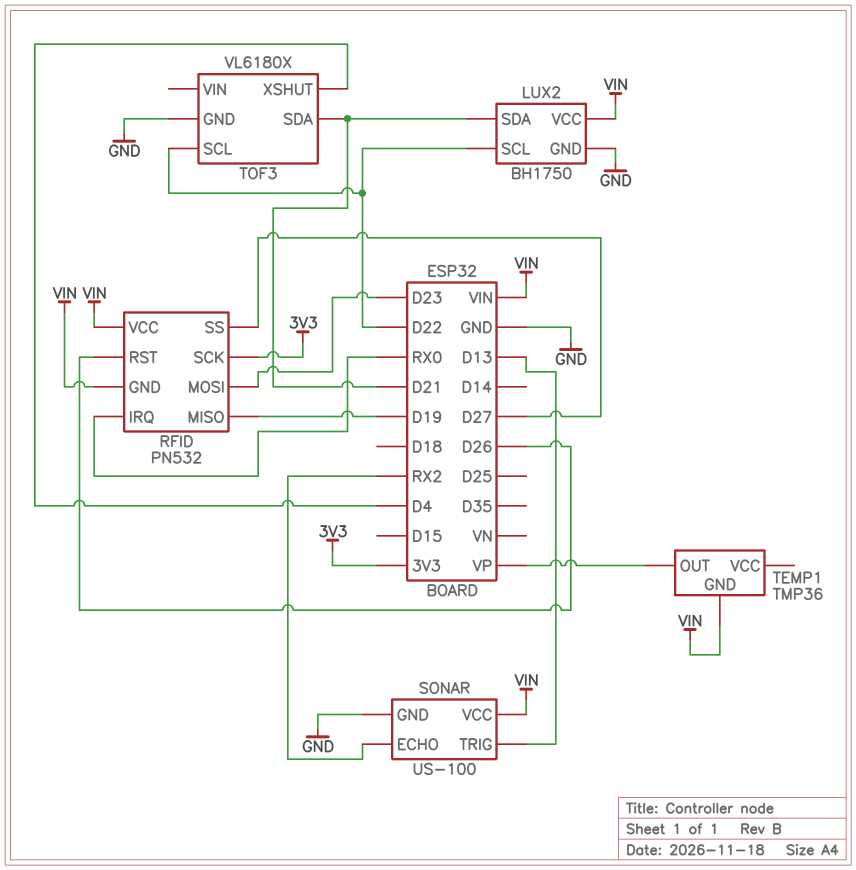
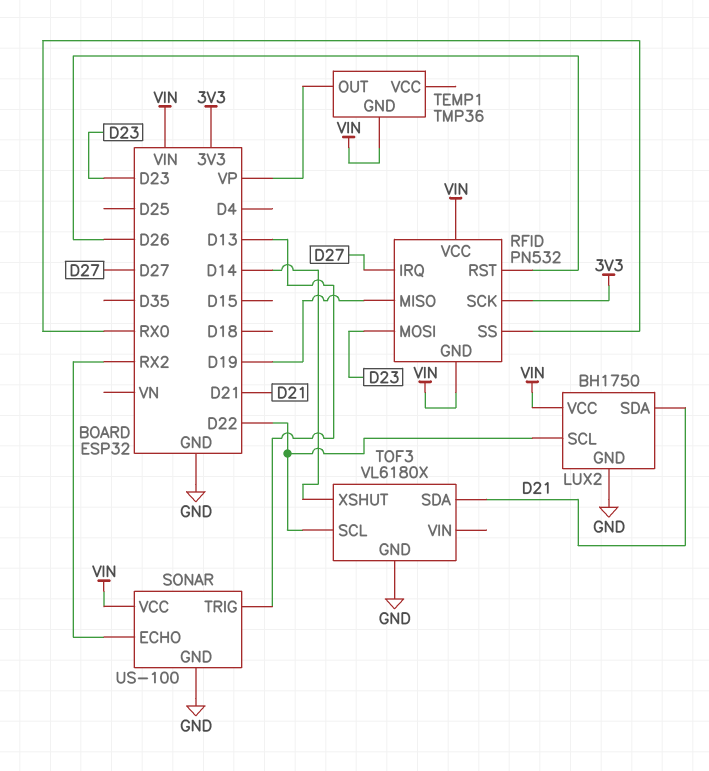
RFID pin IRQ: RX0 -> D27
RFID pin SS: D27 -> RX0
TOF3 pin XSHUT: D4 -> D14

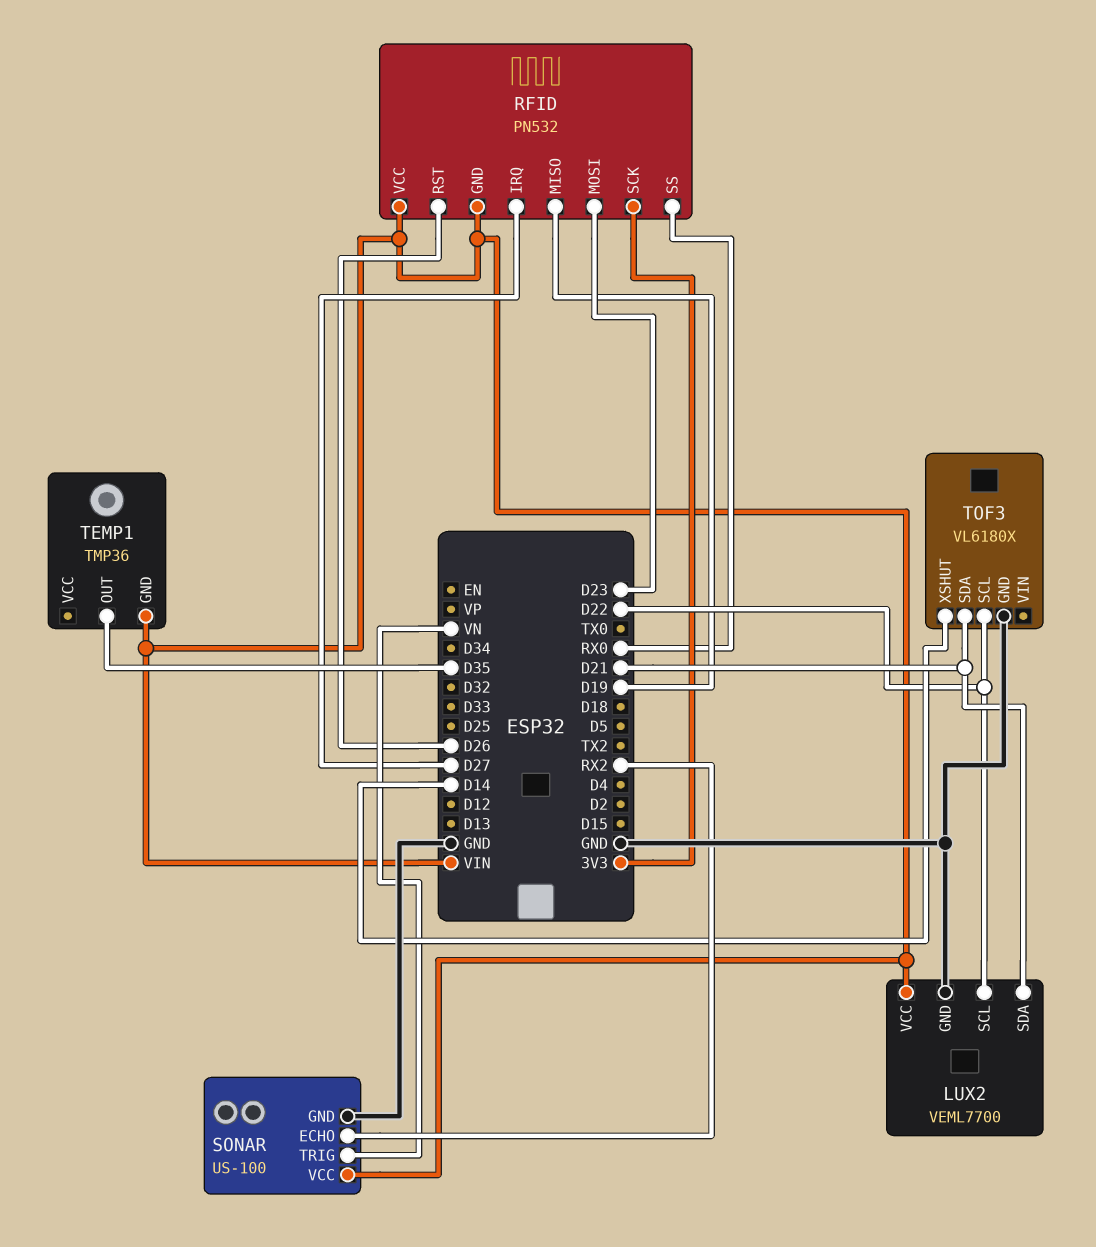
LUX2: BH1750 -> VEML7700
SONAR pin TRIG: D13 -> VN
TEMP1 pin OUT: VP -> D35

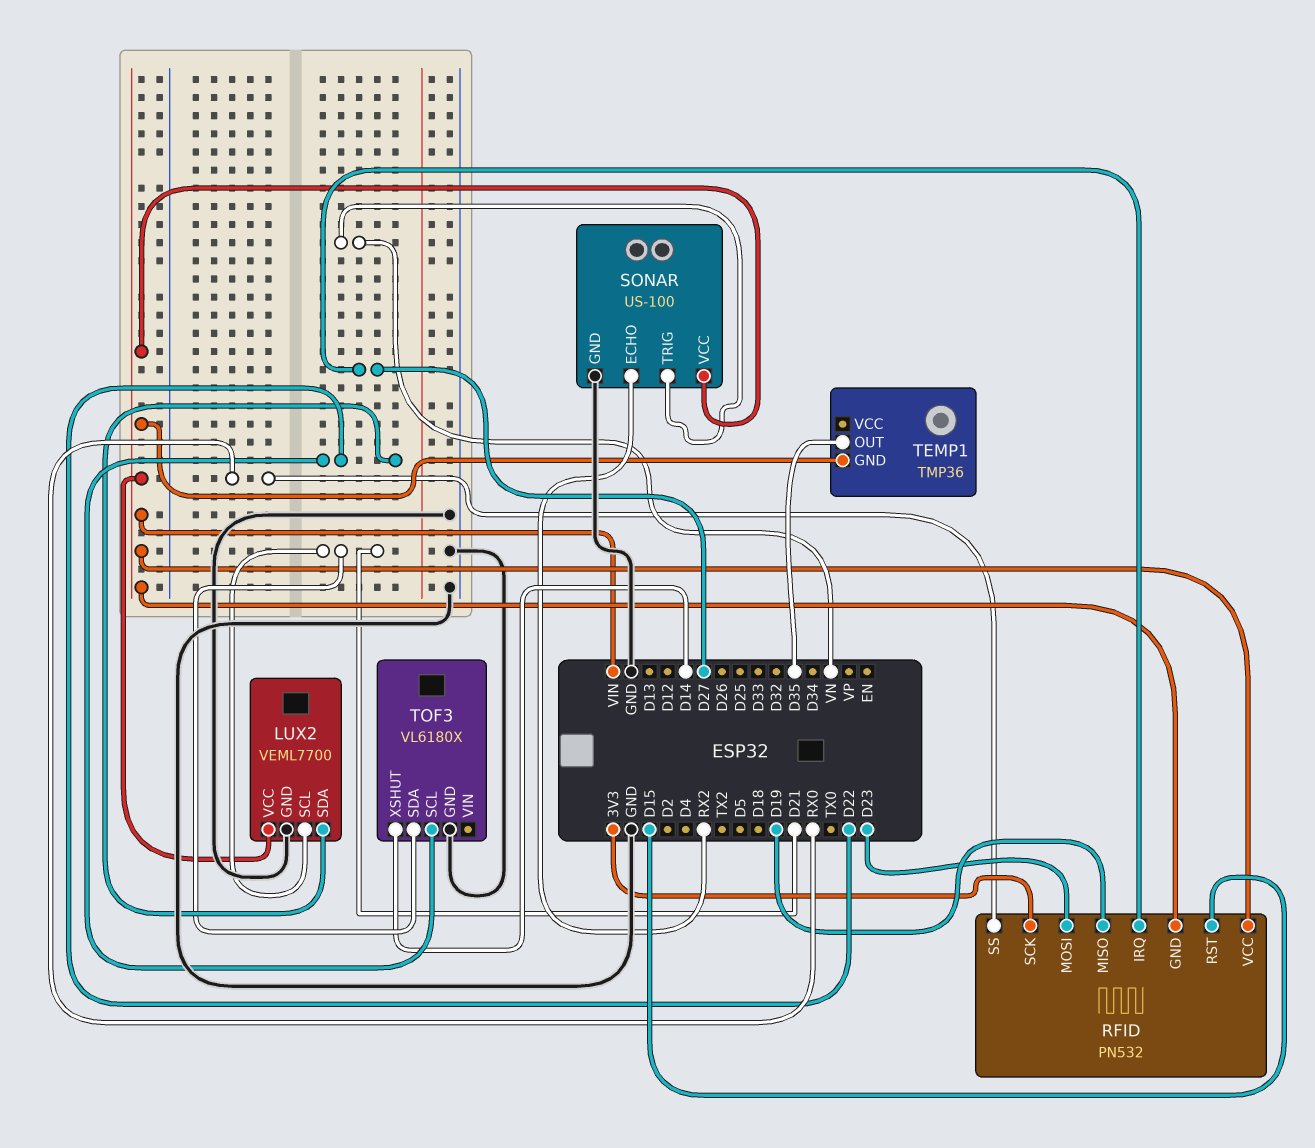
LUX2 pin SCL: D22 -> D21
LUX2 pin SDA: D21 -> D22
RFID pin RST: D26 -> D15

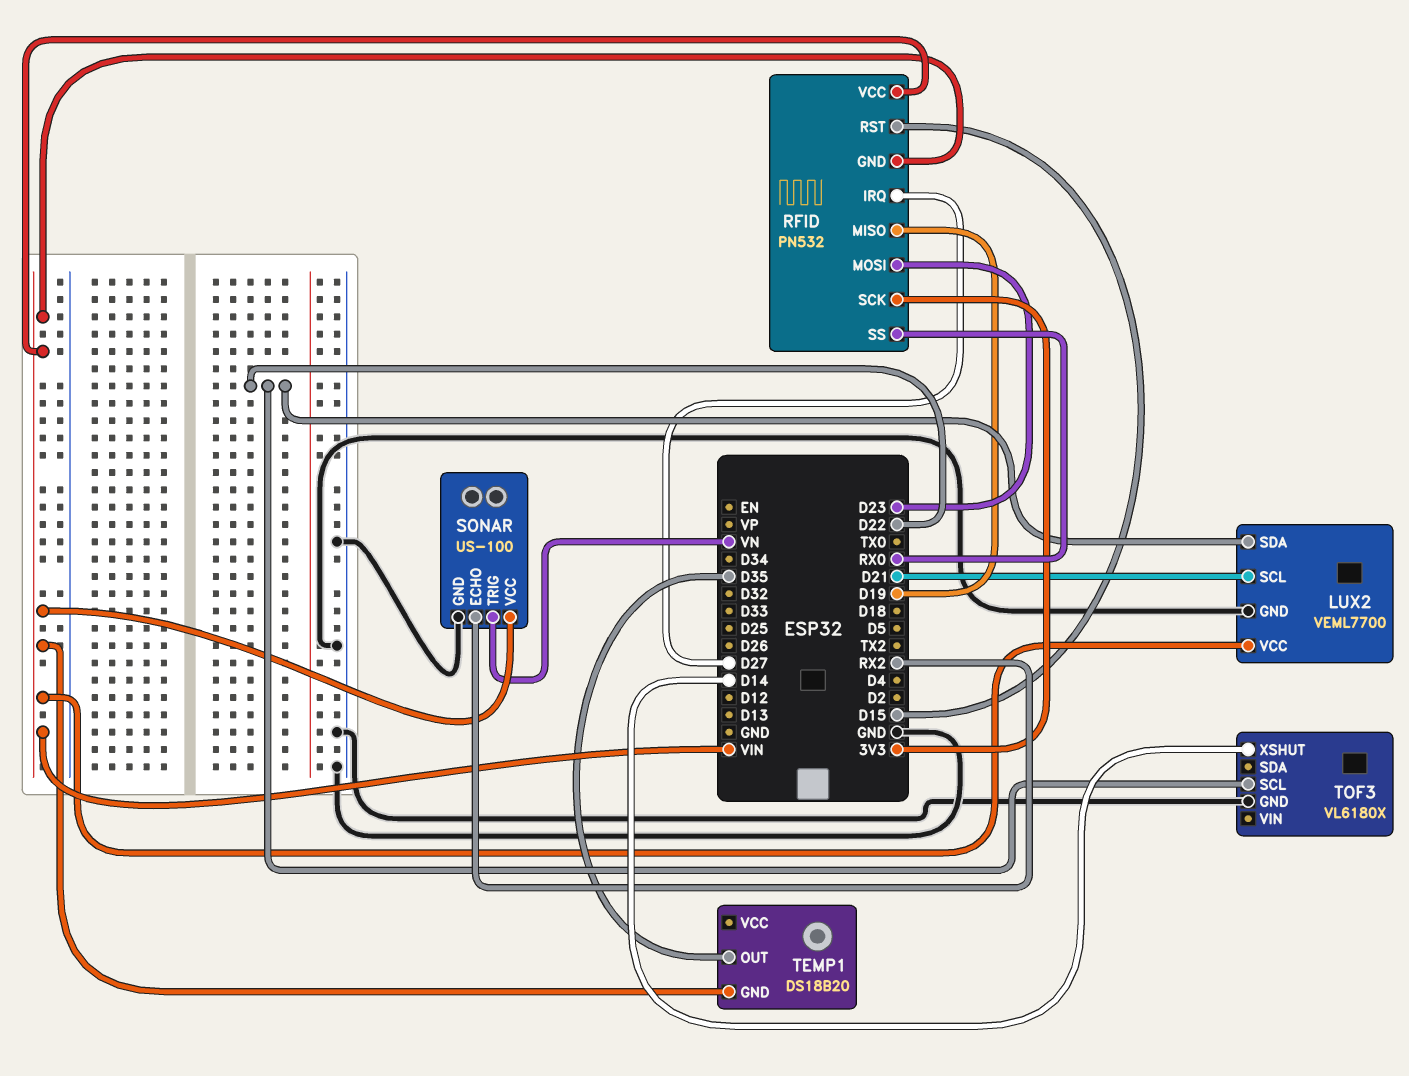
TEMP1: TMP36 -> DS18B20
TOF3 pin SDA: D21 -> none

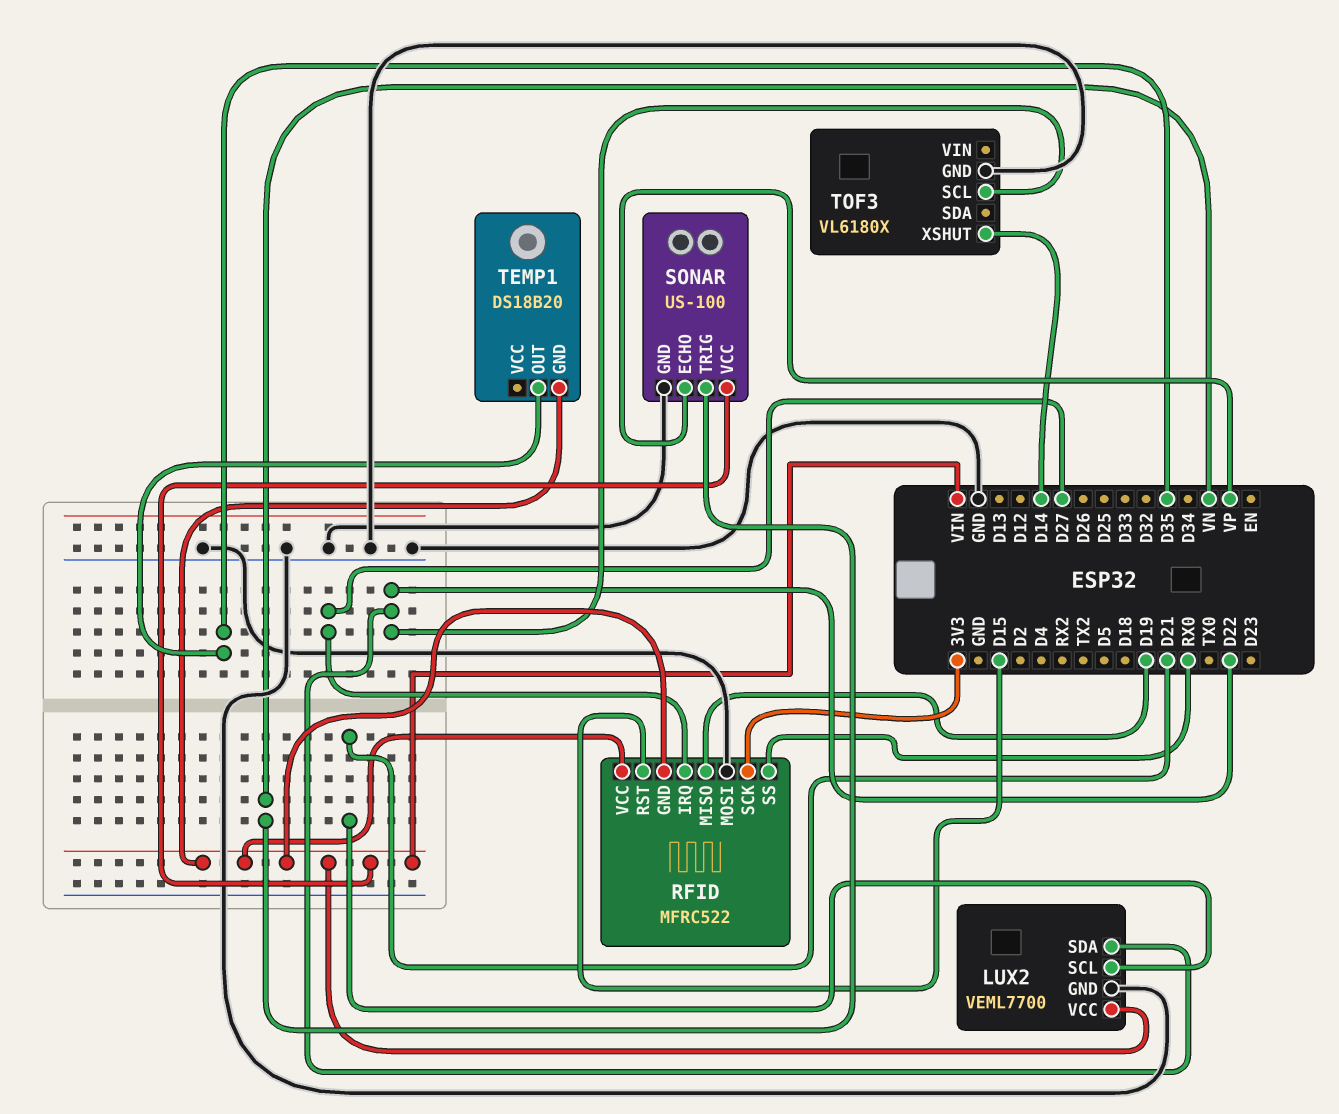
RFID: PN532 -> MFRC522
RFID pin MOSI: D23 -> GND
SONAR pin ECHO: RX2 -> VP

